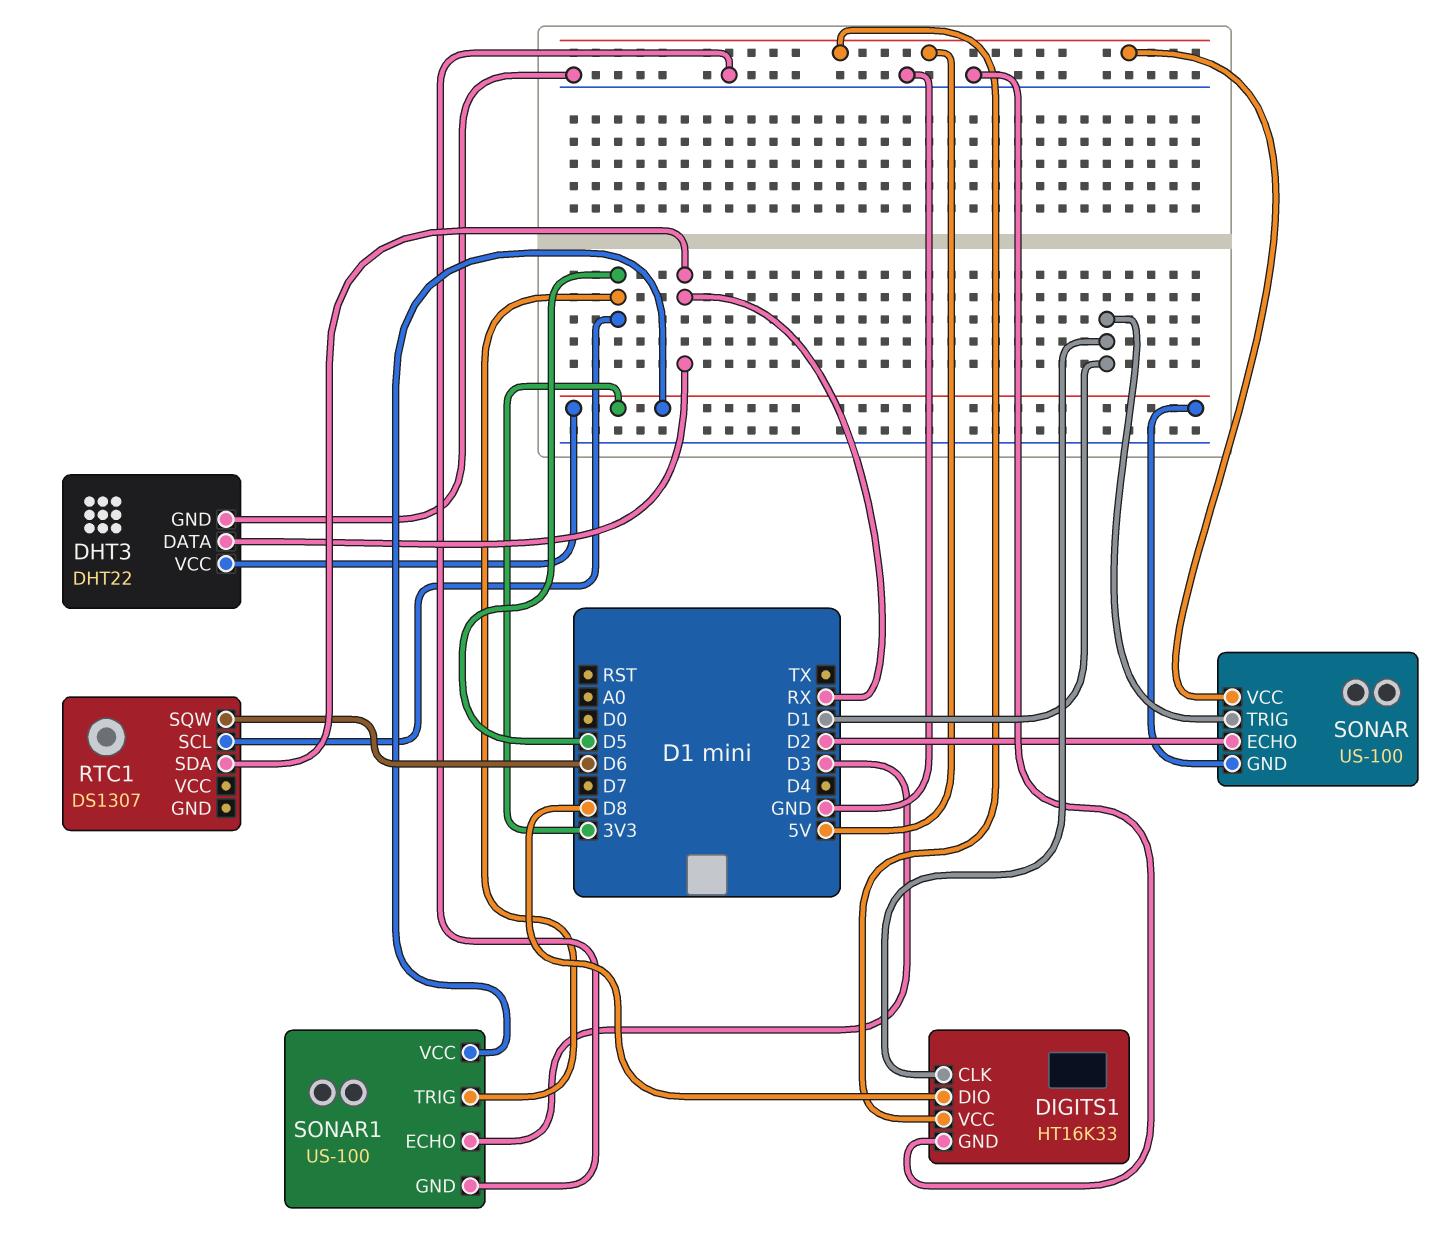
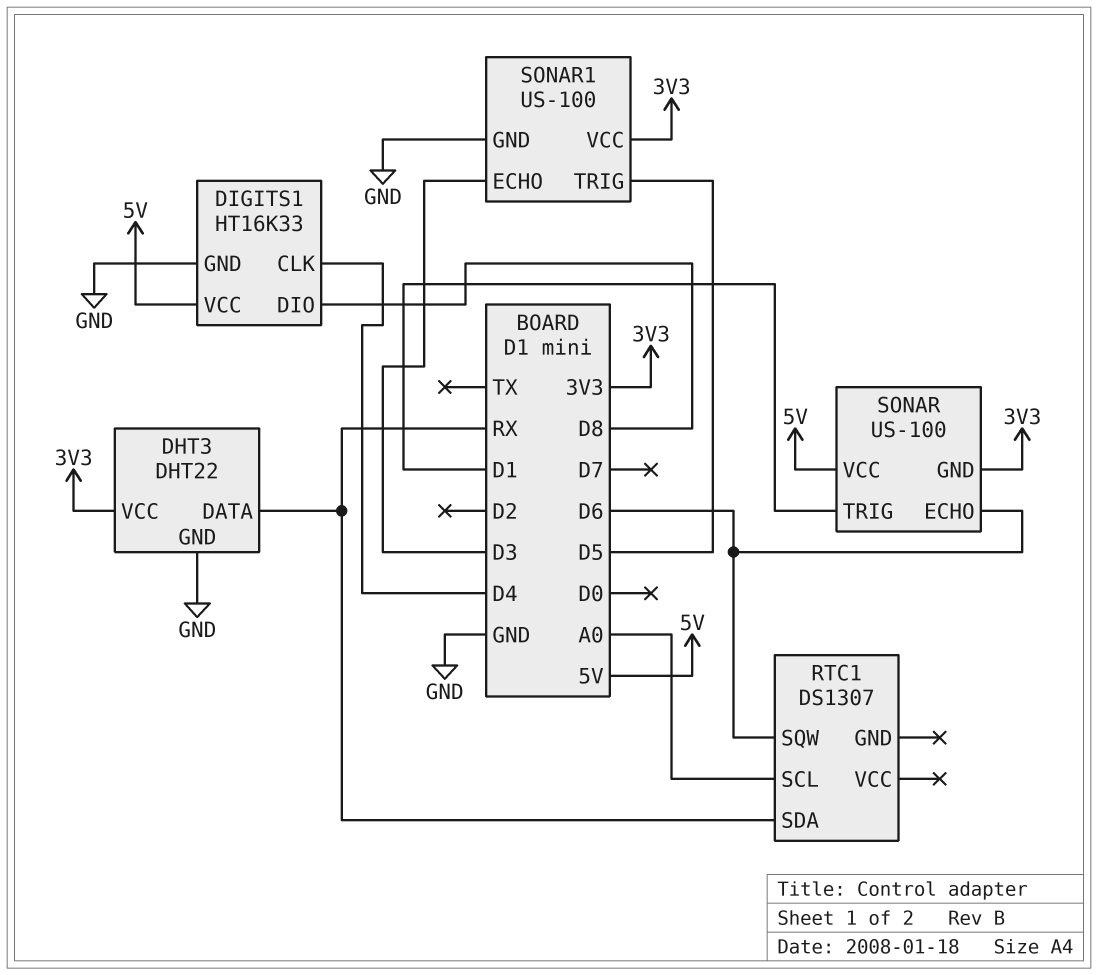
DIGITS1 pin CLK: D1 -> D4
RTC1 pin SCL: D5 -> A0
SONAR pin ECHO: D2 -> D6

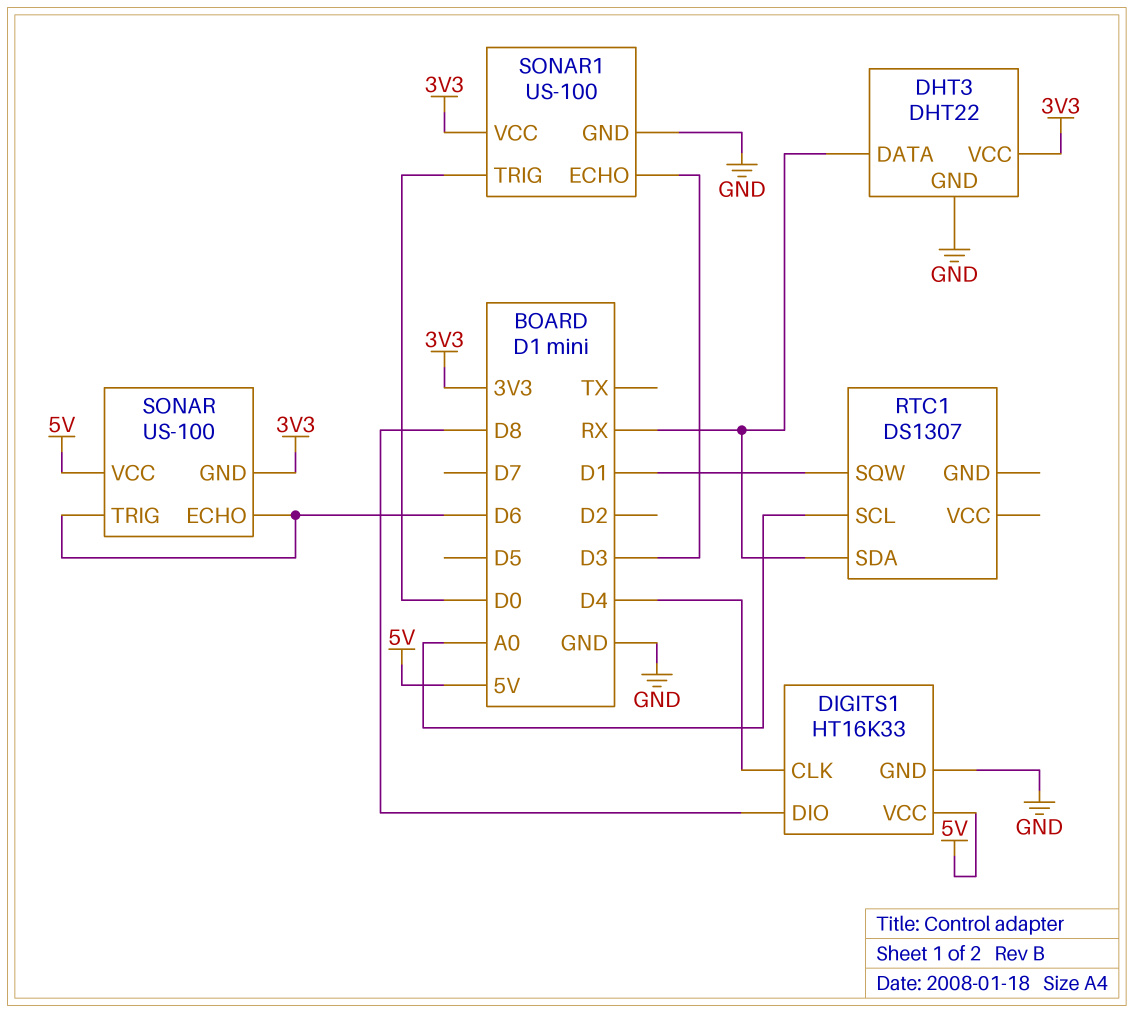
RTC1 pin SQW: D6 -> D1
SONAR pin TRIG: D1 -> D6
SONAR1 pin TRIG: D5 -> D0

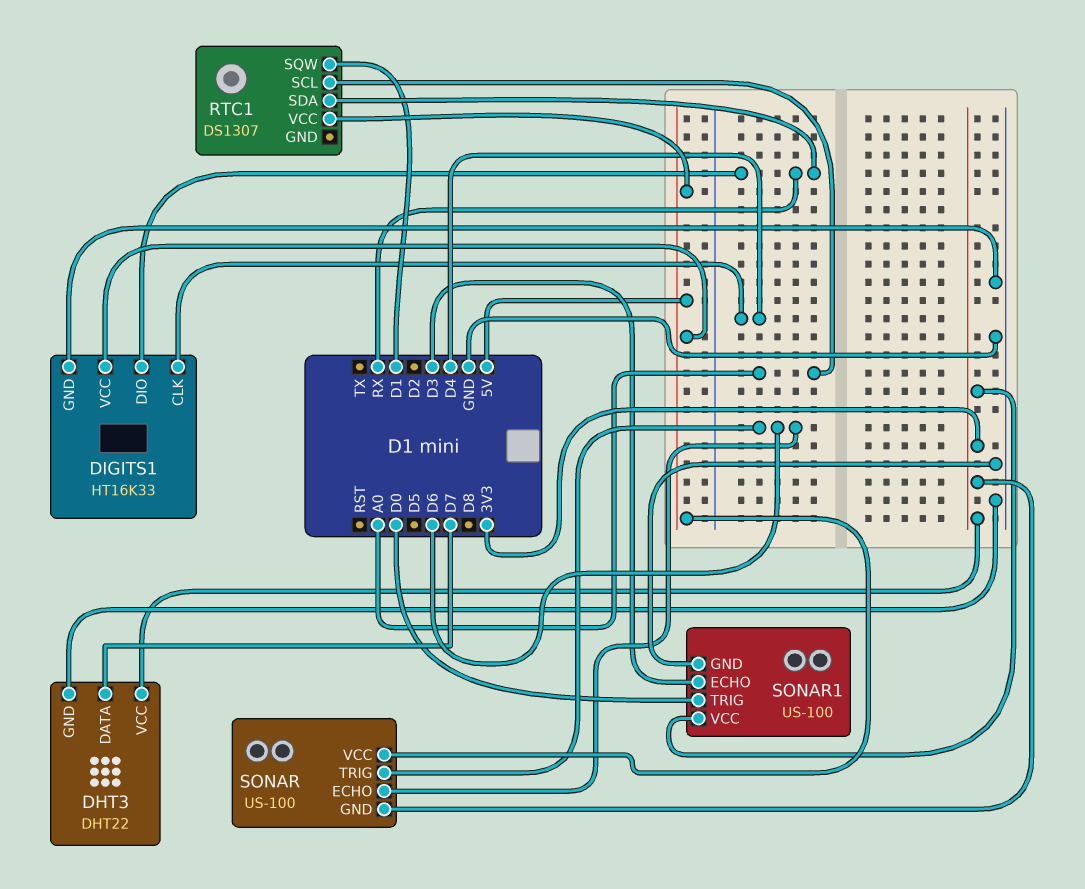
DHT3 pin DATA: RX -> D7
DIGITS1 pin DIO: D8 -> RX
RTC1 pin VCC: none -> 5V

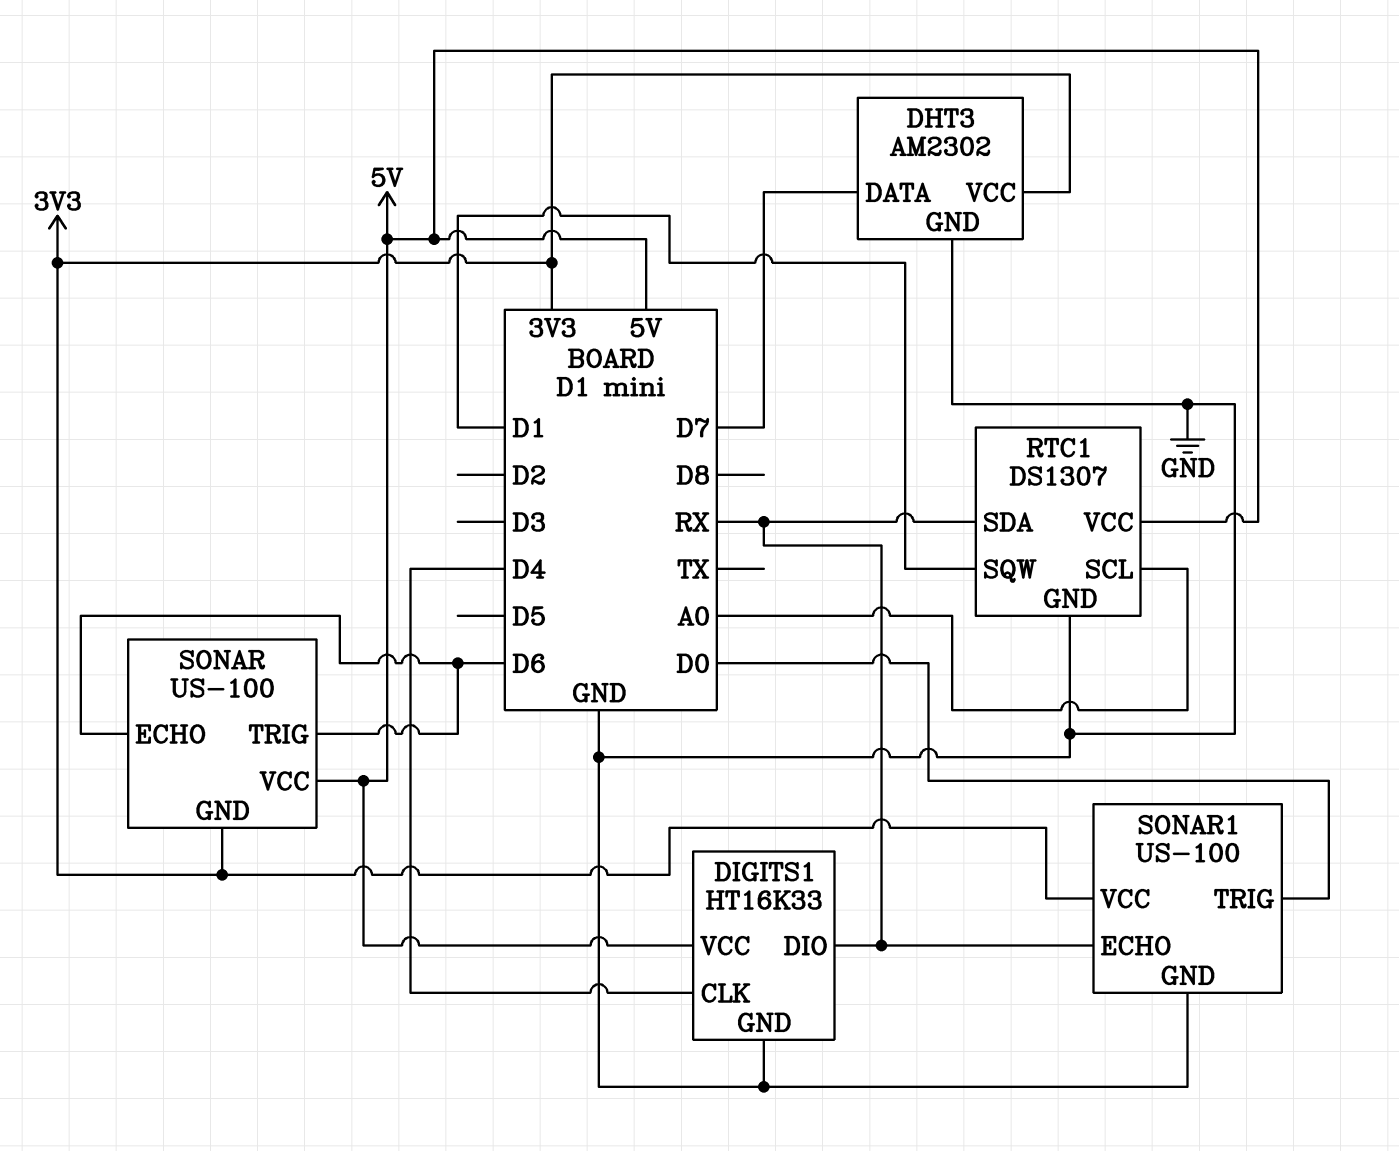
DHT3: DHT22 -> AM2302
RTC1 pin GND: none -> GND
SONAR1 pin ECHO: D3 -> RX

